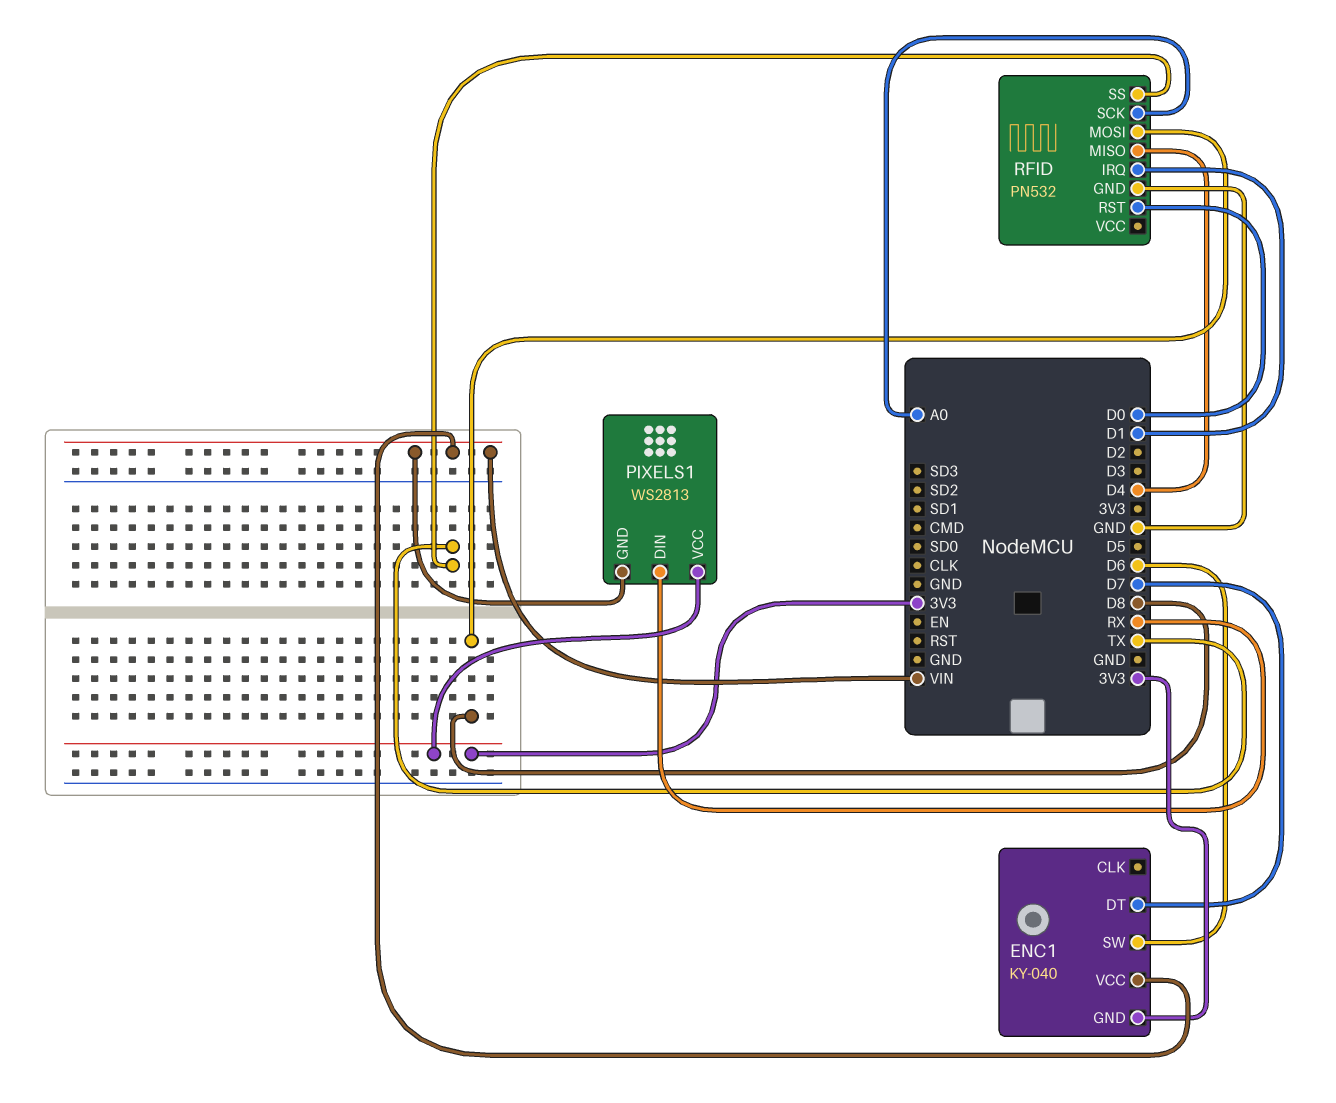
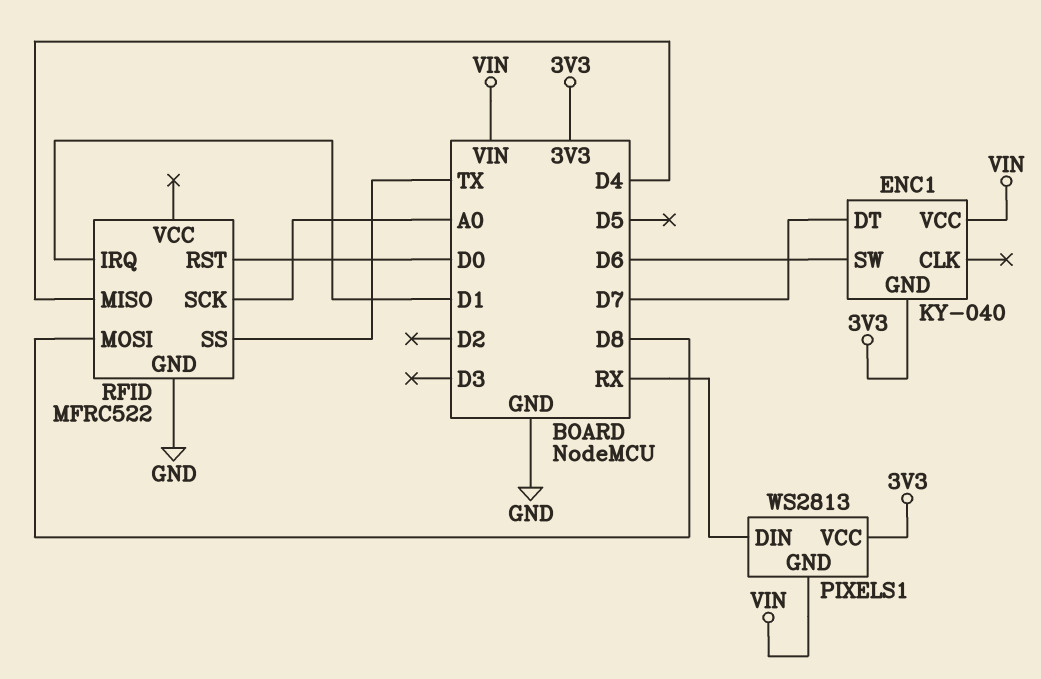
RFID: PN532 -> MFRC522

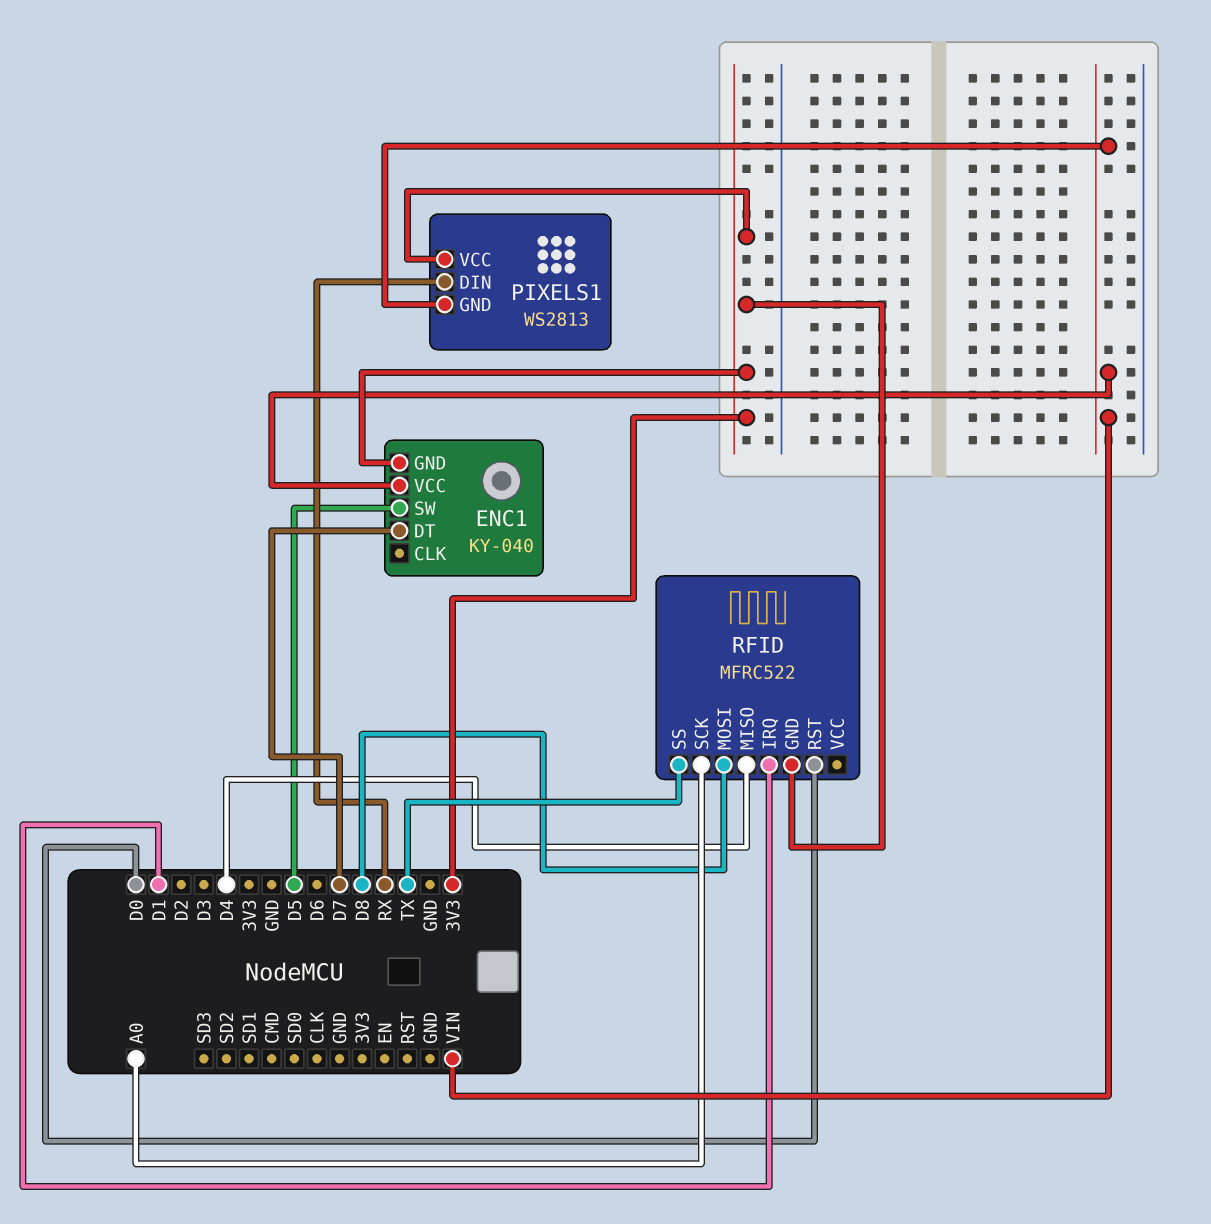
ENC1 pin SW: D6 -> D5
RFID pin GND: GND -> 3V3

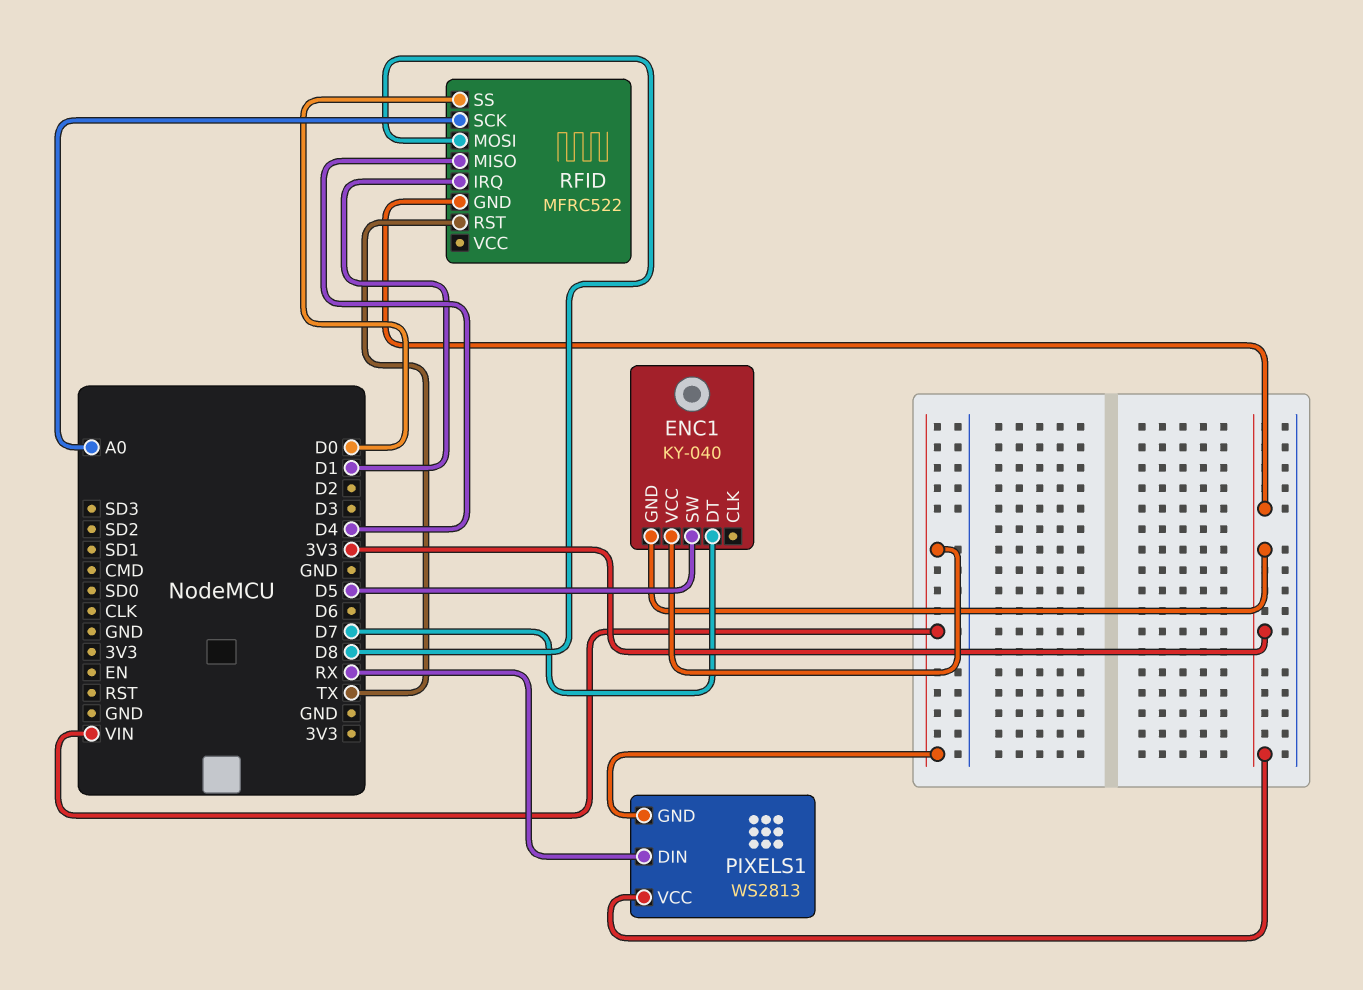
RFID pin RST: D0 -> TX
RFID pin SS: TX -> D0

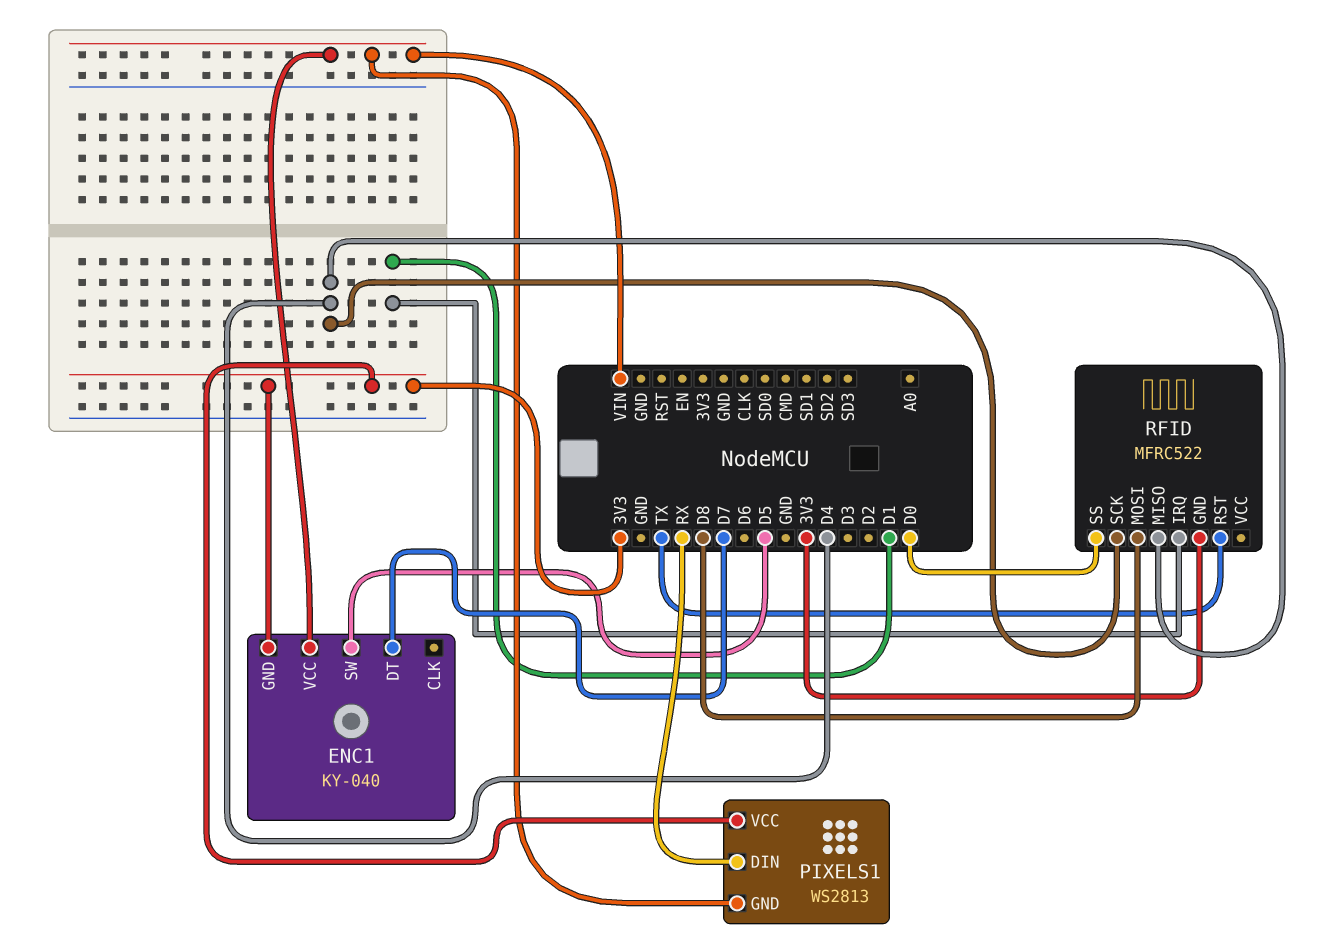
RFID pin SCK: A0 -> D4

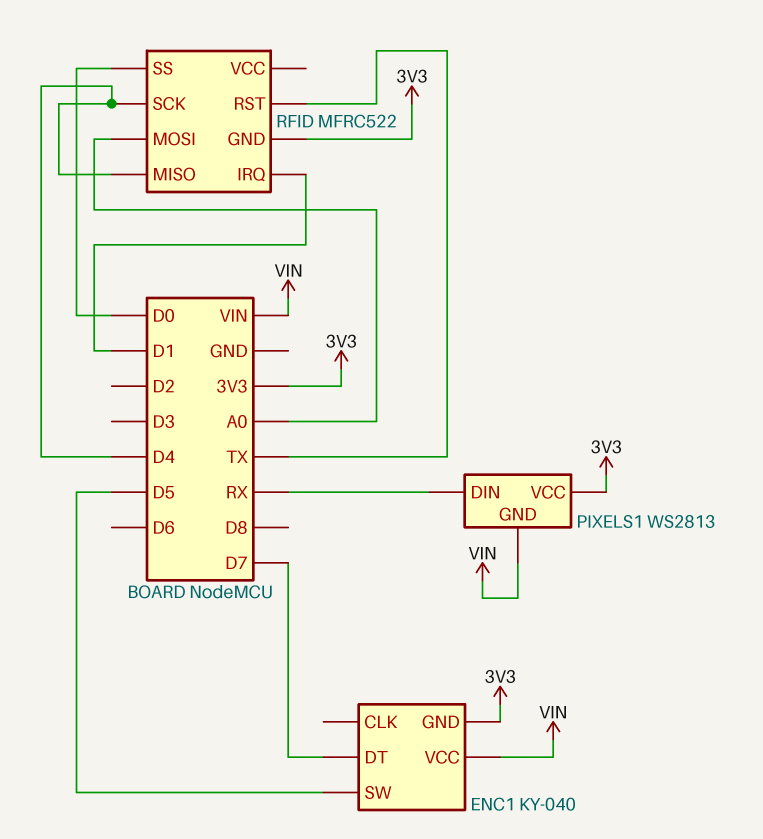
RFID pin MOSI: D8 -> A0

